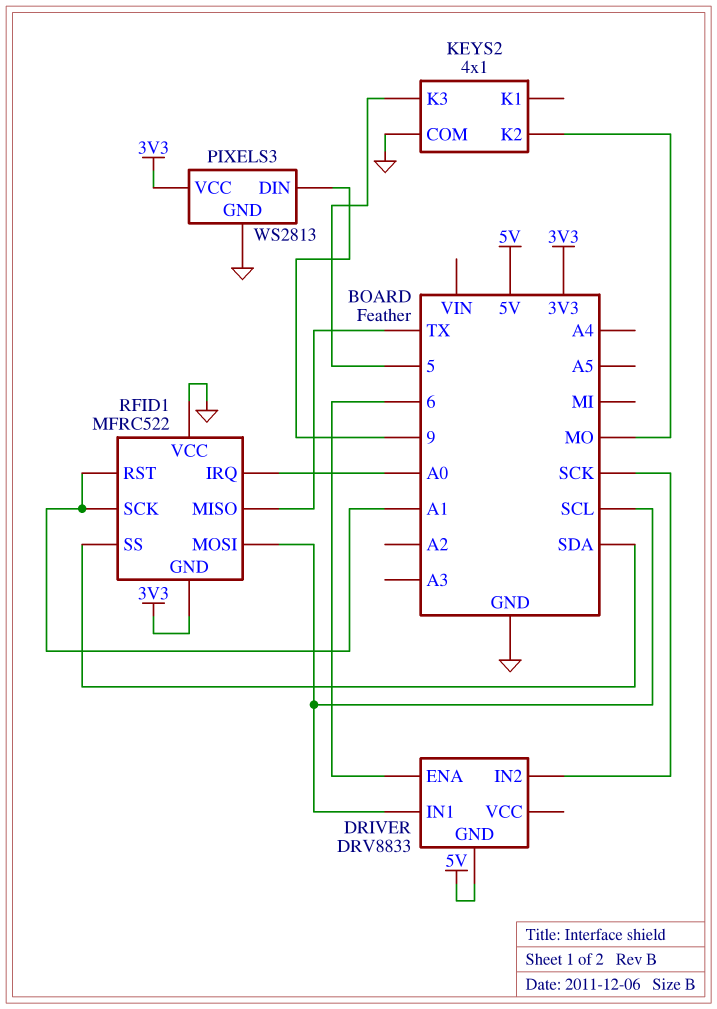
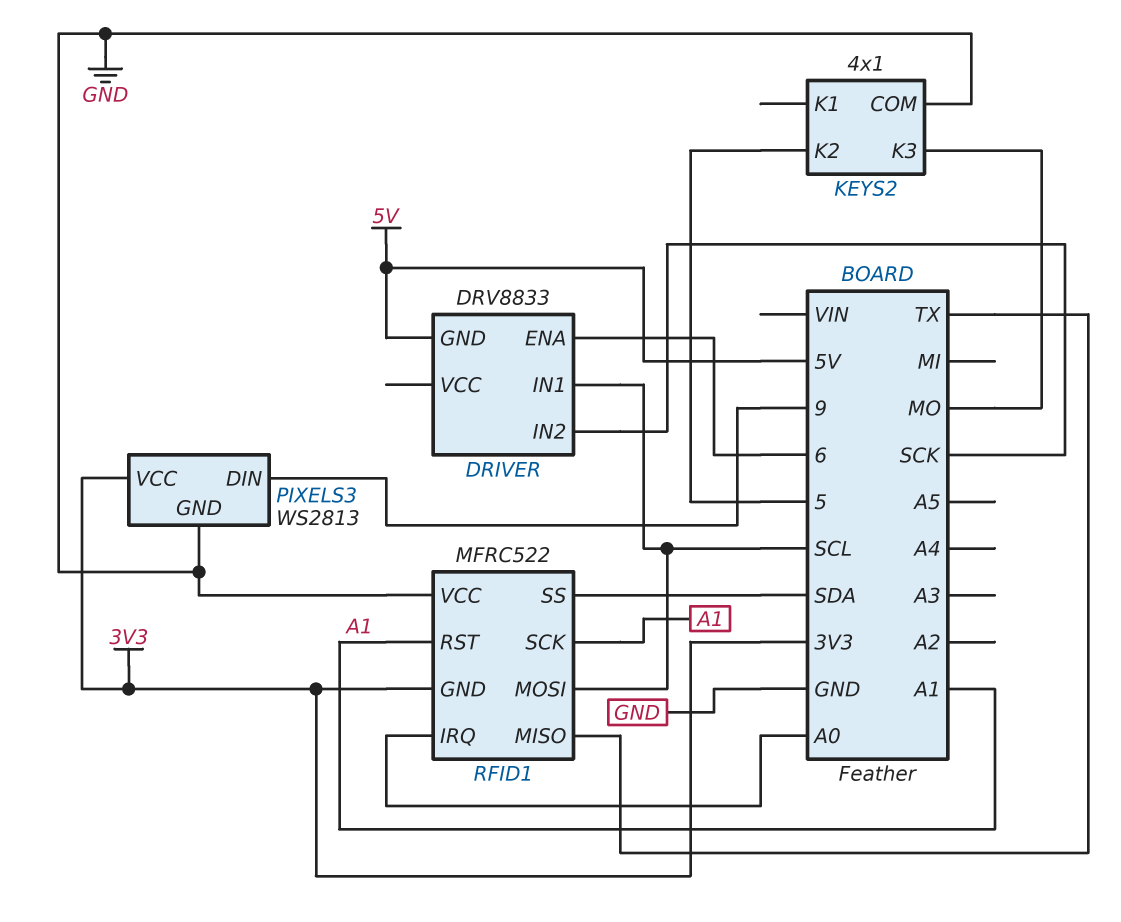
KEYS2 pin K2: MO -> 5
KEYS2 pin K3: 5 -> MO

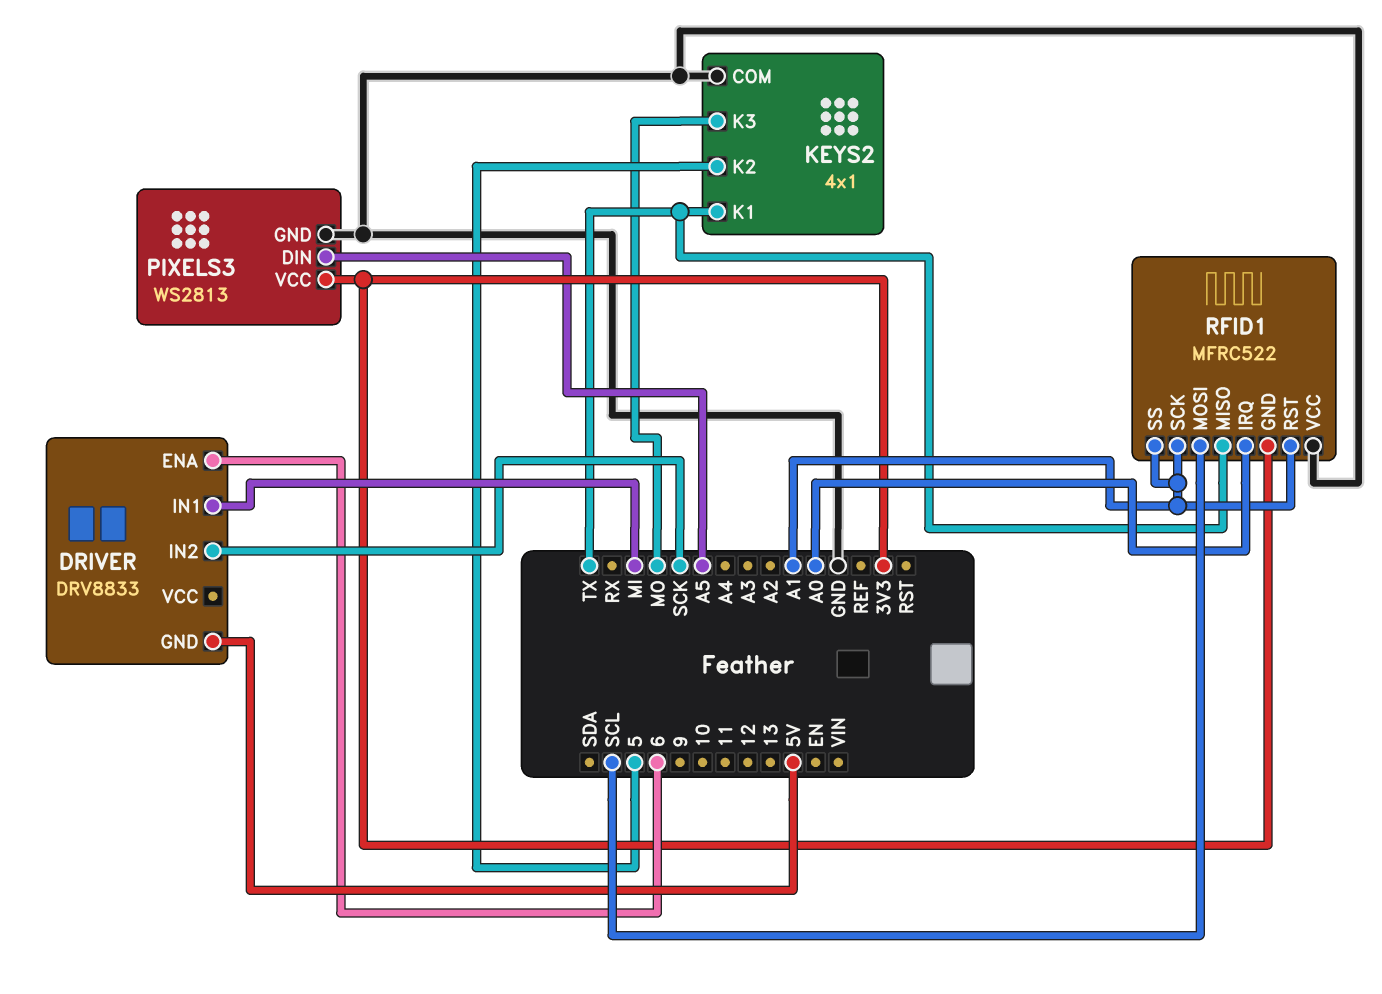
DRIVER pin IN1: SCL -> MI
KEYS2 pin K1: none -> TX
PIXELS3 pin DIN: 9 -> A5
RFID1 pin SS: SDA -> A1

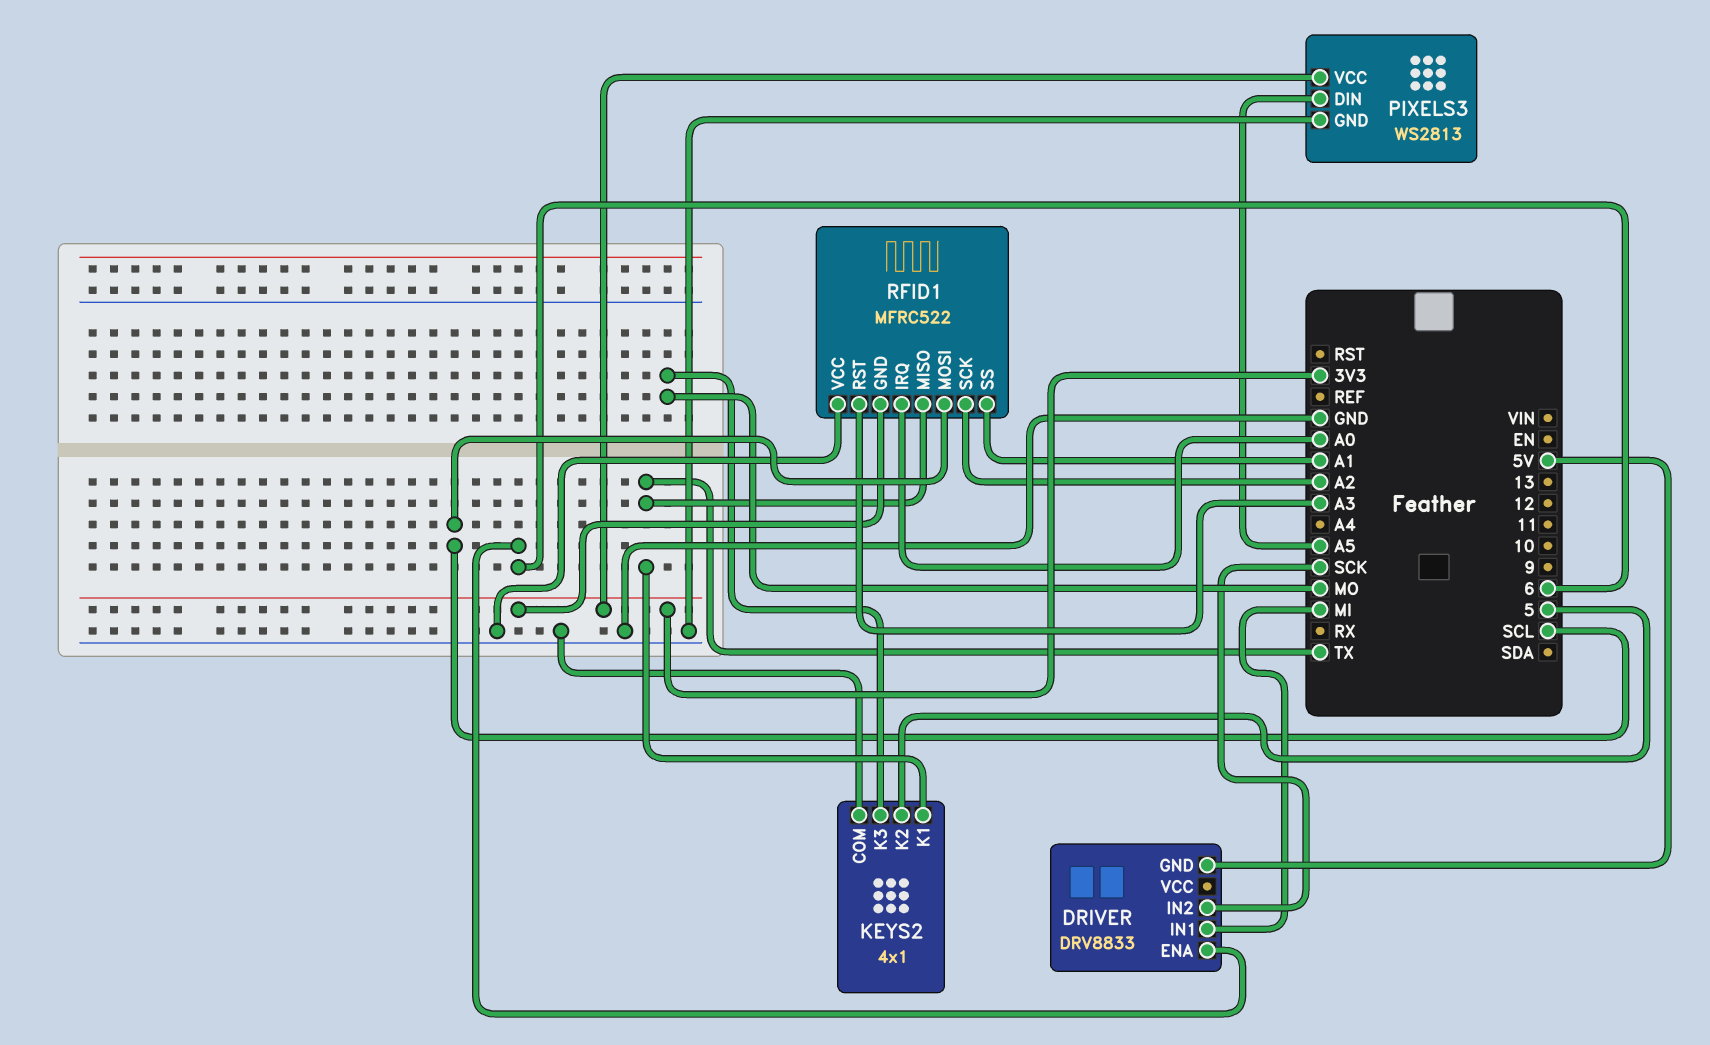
RFID1 pin RST: A1 -> A3
RFID1 pin SCK: A1 -> A2

